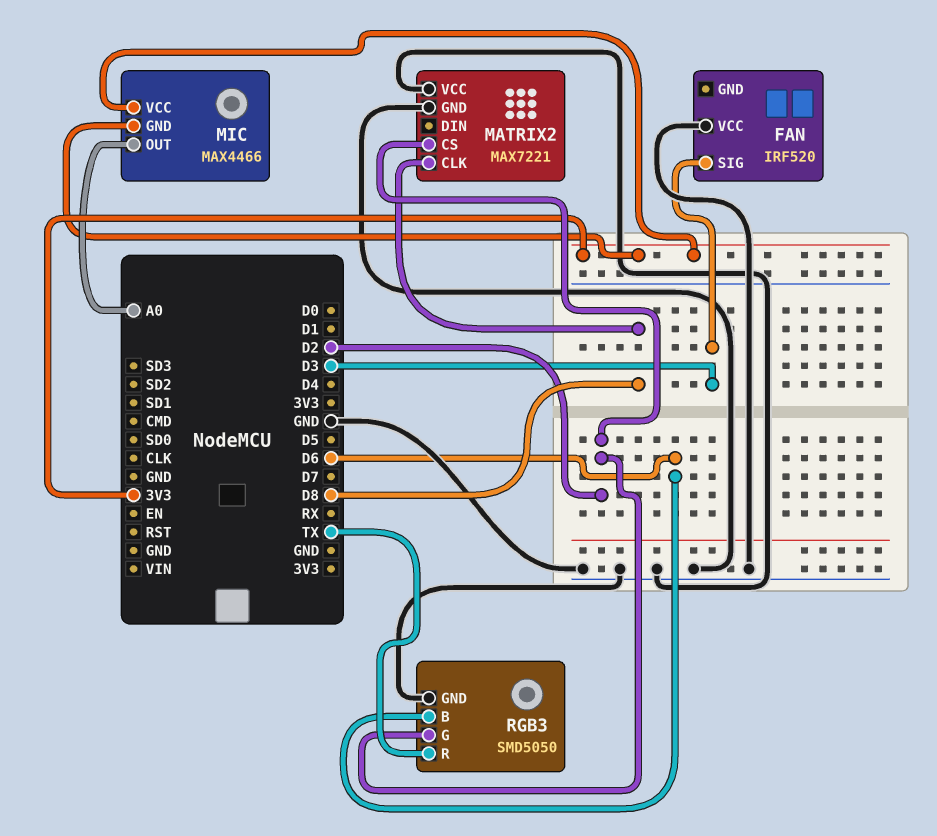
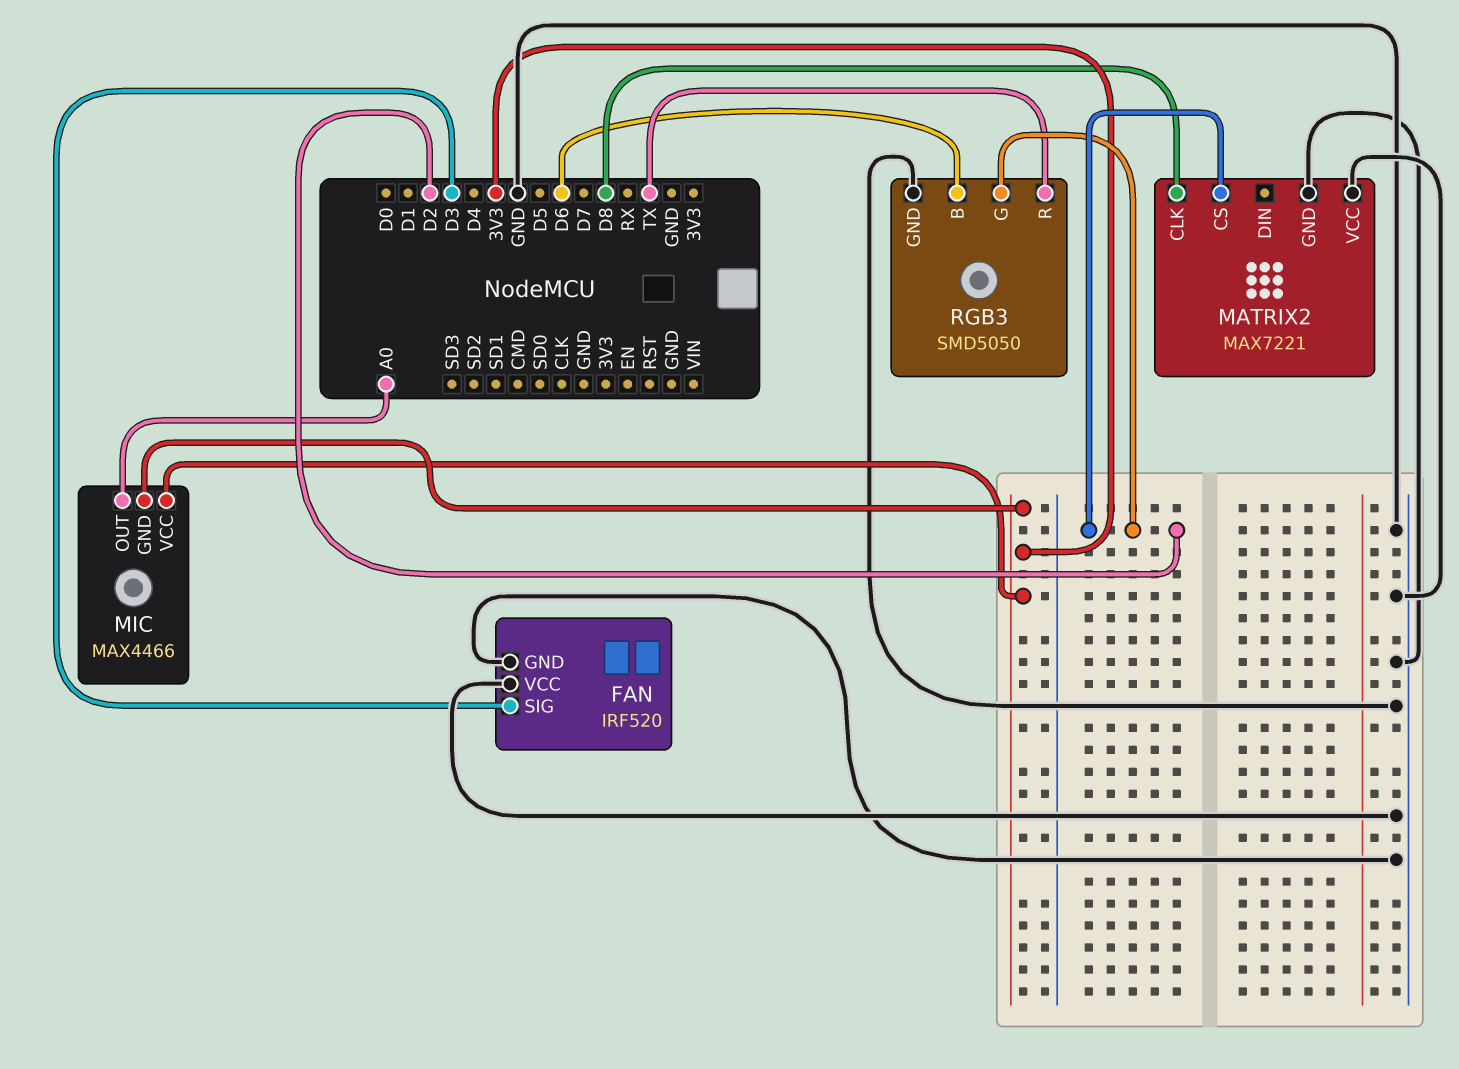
FAN pin GND: none -> GND

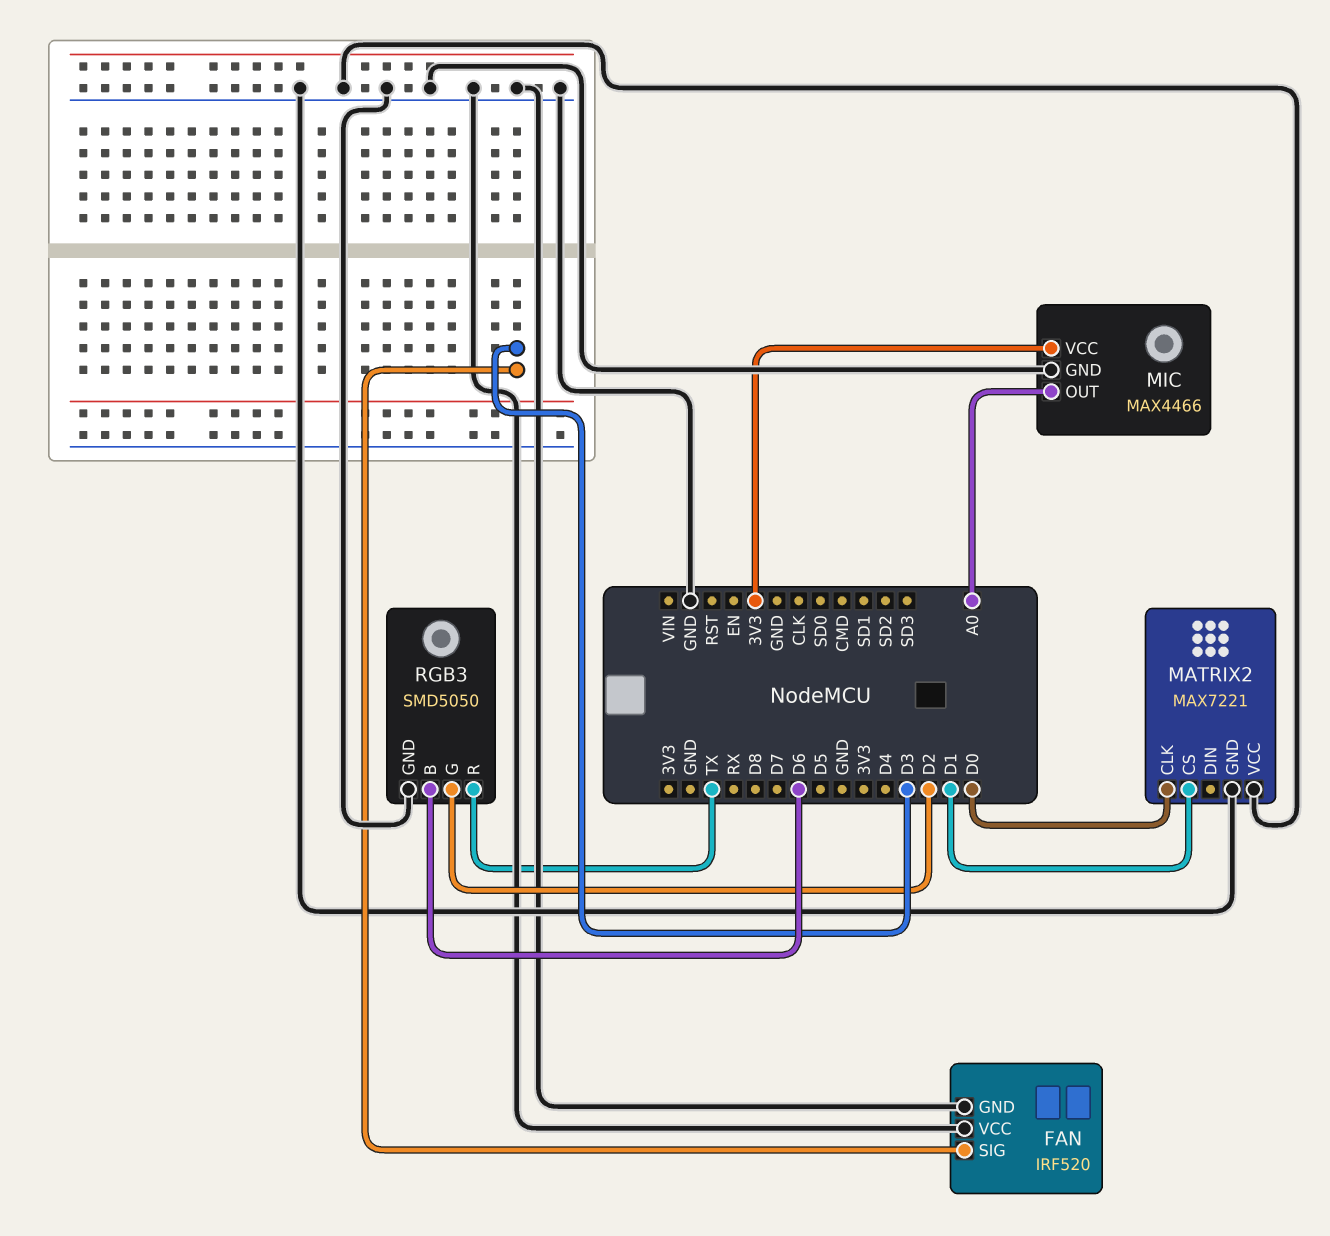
MATRIX2 pin CLK: D8 -> D0
MATRIX2 pin CS: D2 -> D1
MIC pin GND: 3V3 -> GND

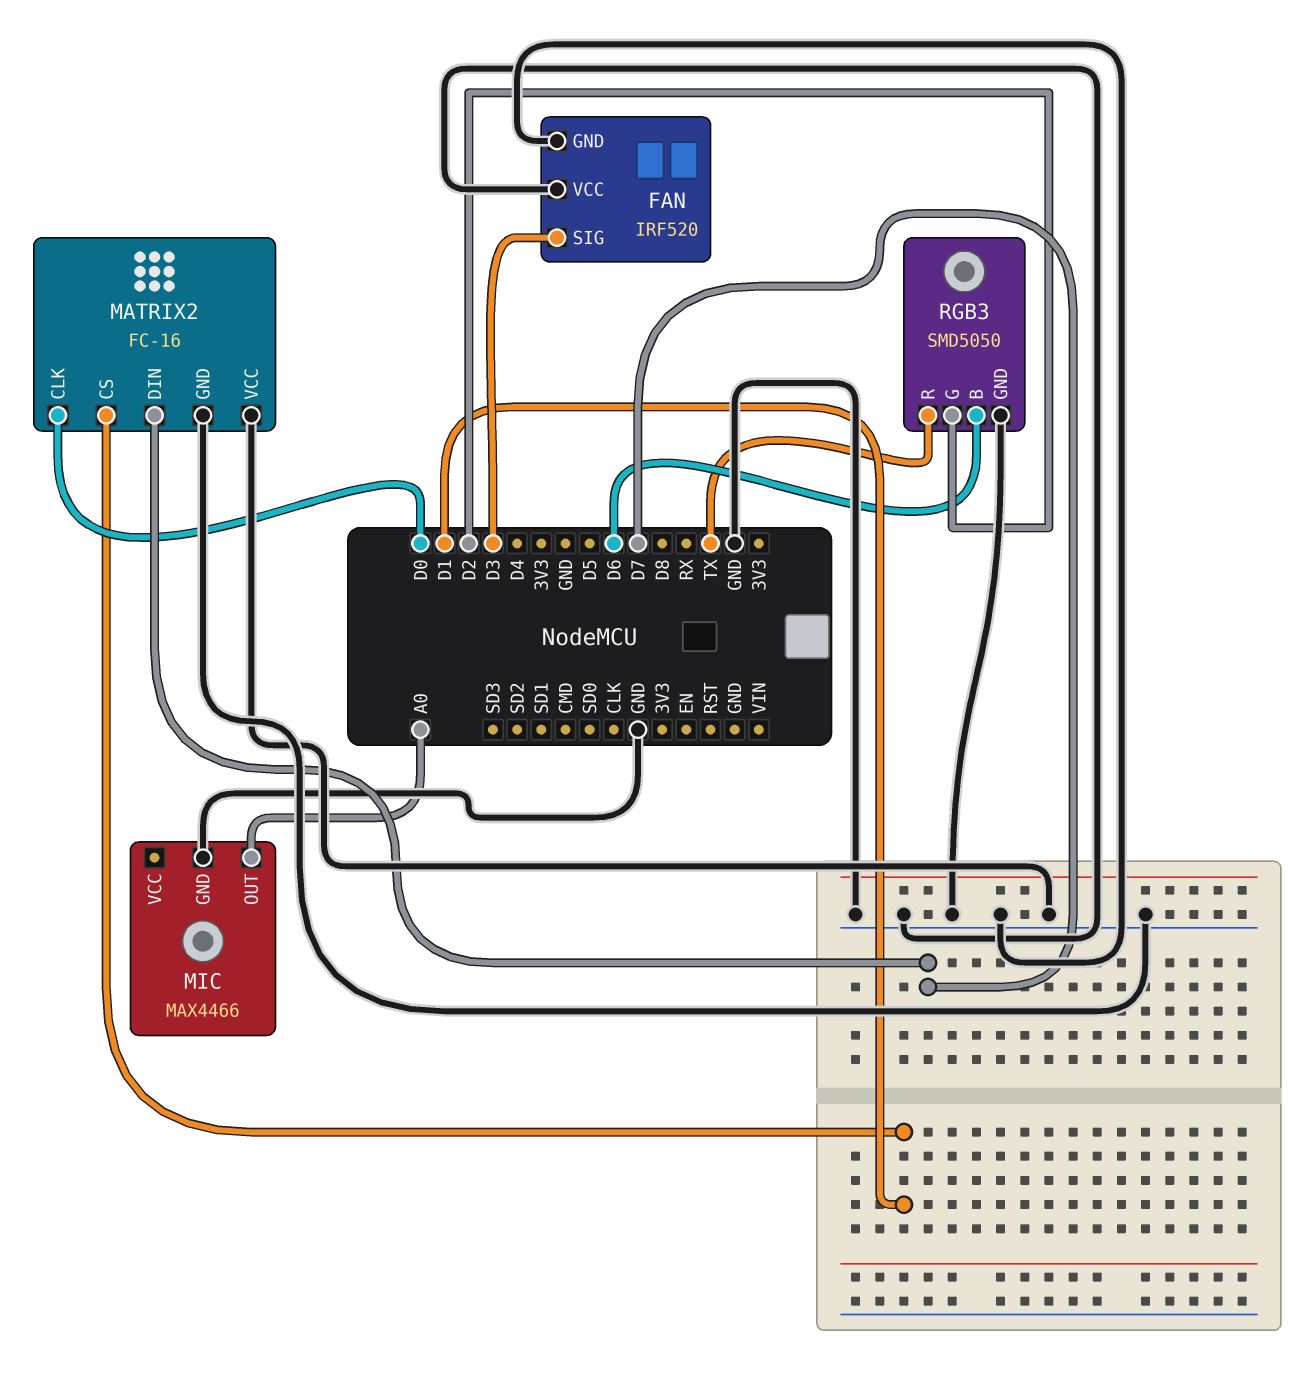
MATRIX2: MAX7221 -> FC-16
MATRIX2 pin DIN: none -> D7
MIC pin VCC: 3V3 -> none

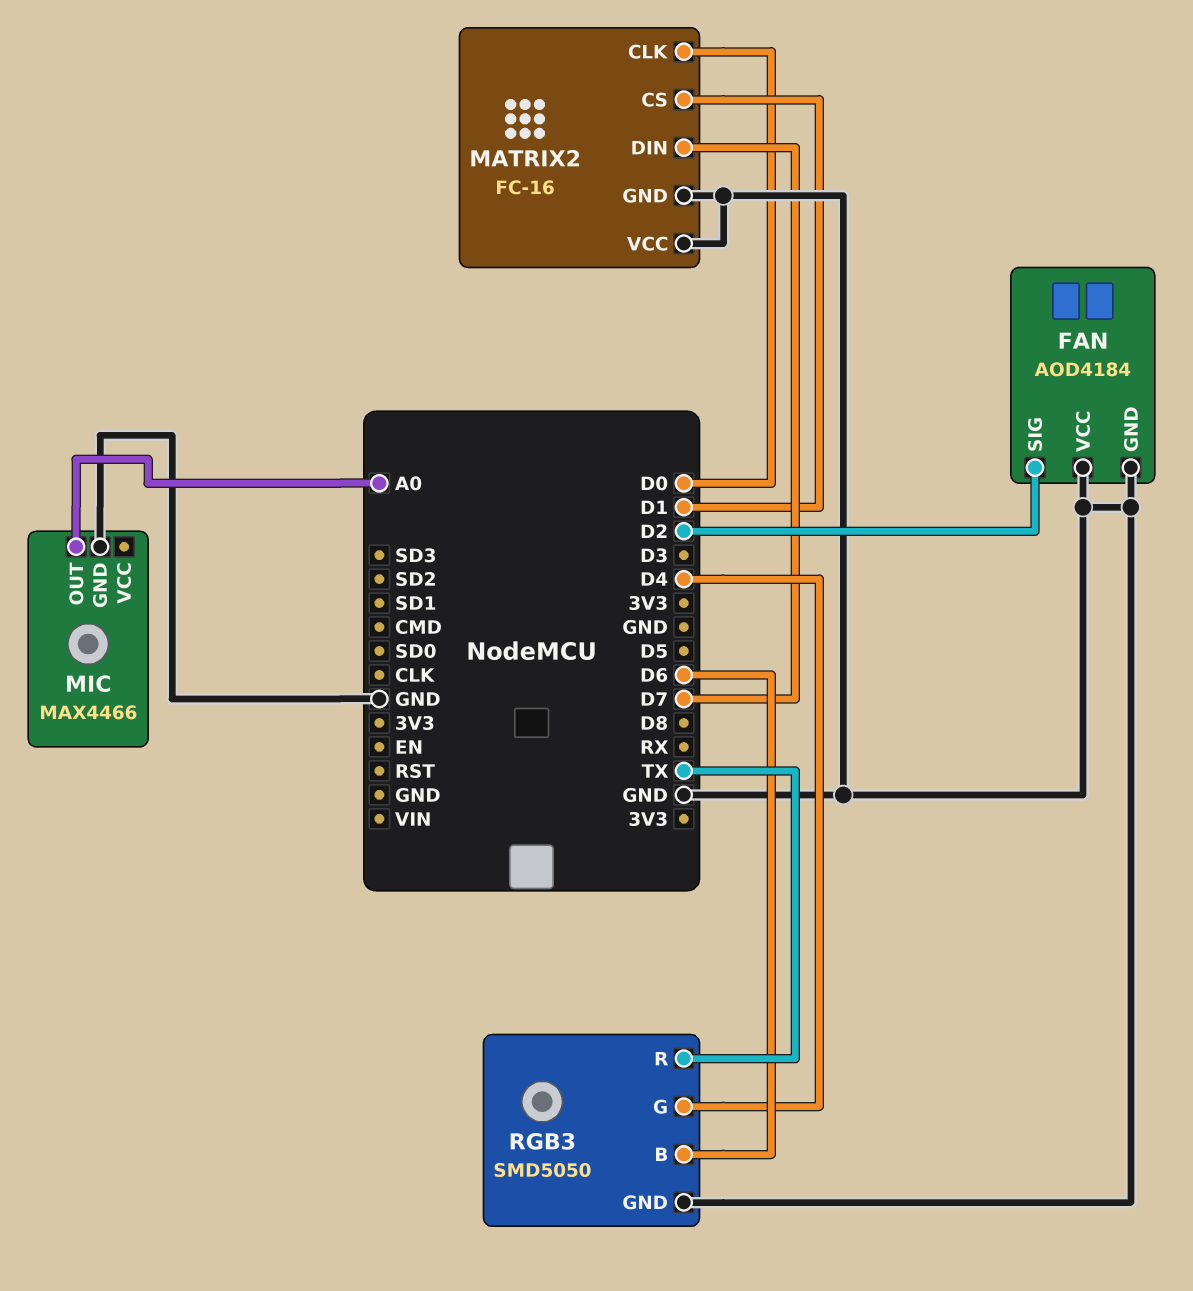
FAN: IRF520 -> AOD4184
FAN pin SIG: D3 -> D2
RGB3 pin G: D2 -> D4

